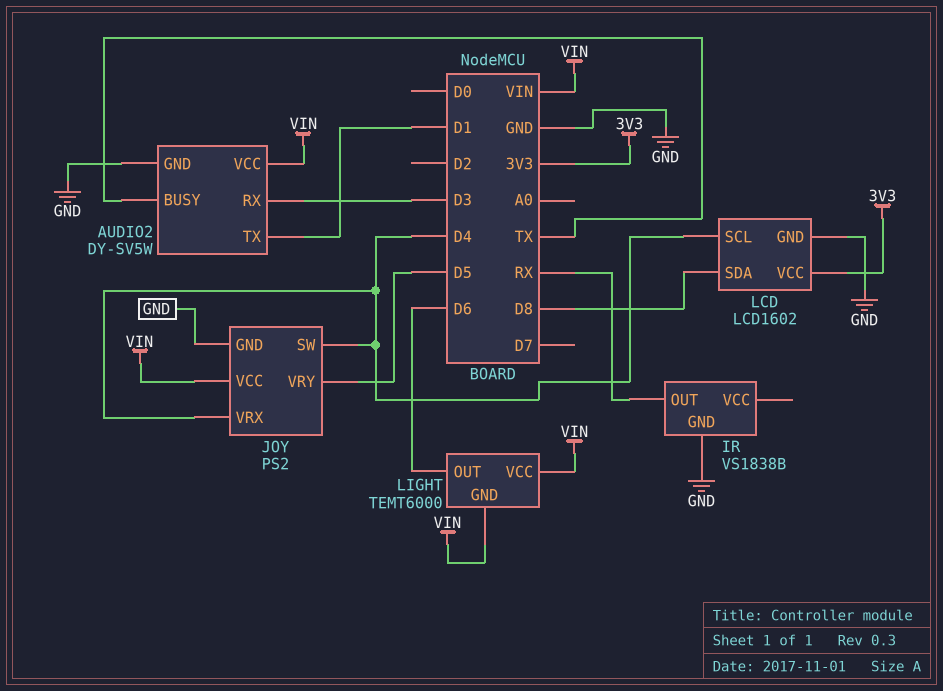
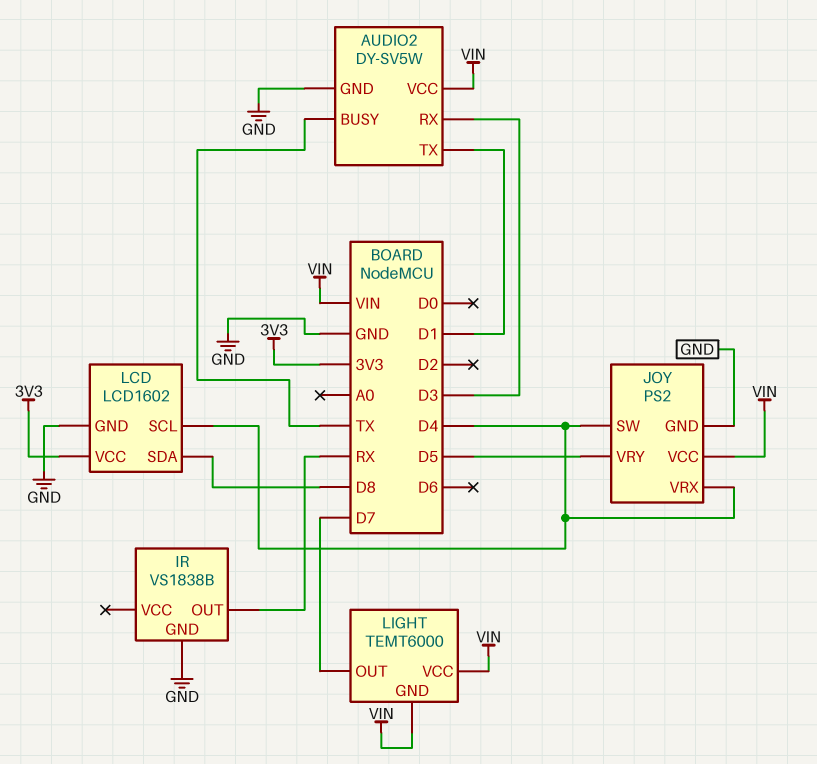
LIGHT pin OUT: D6 -> D7

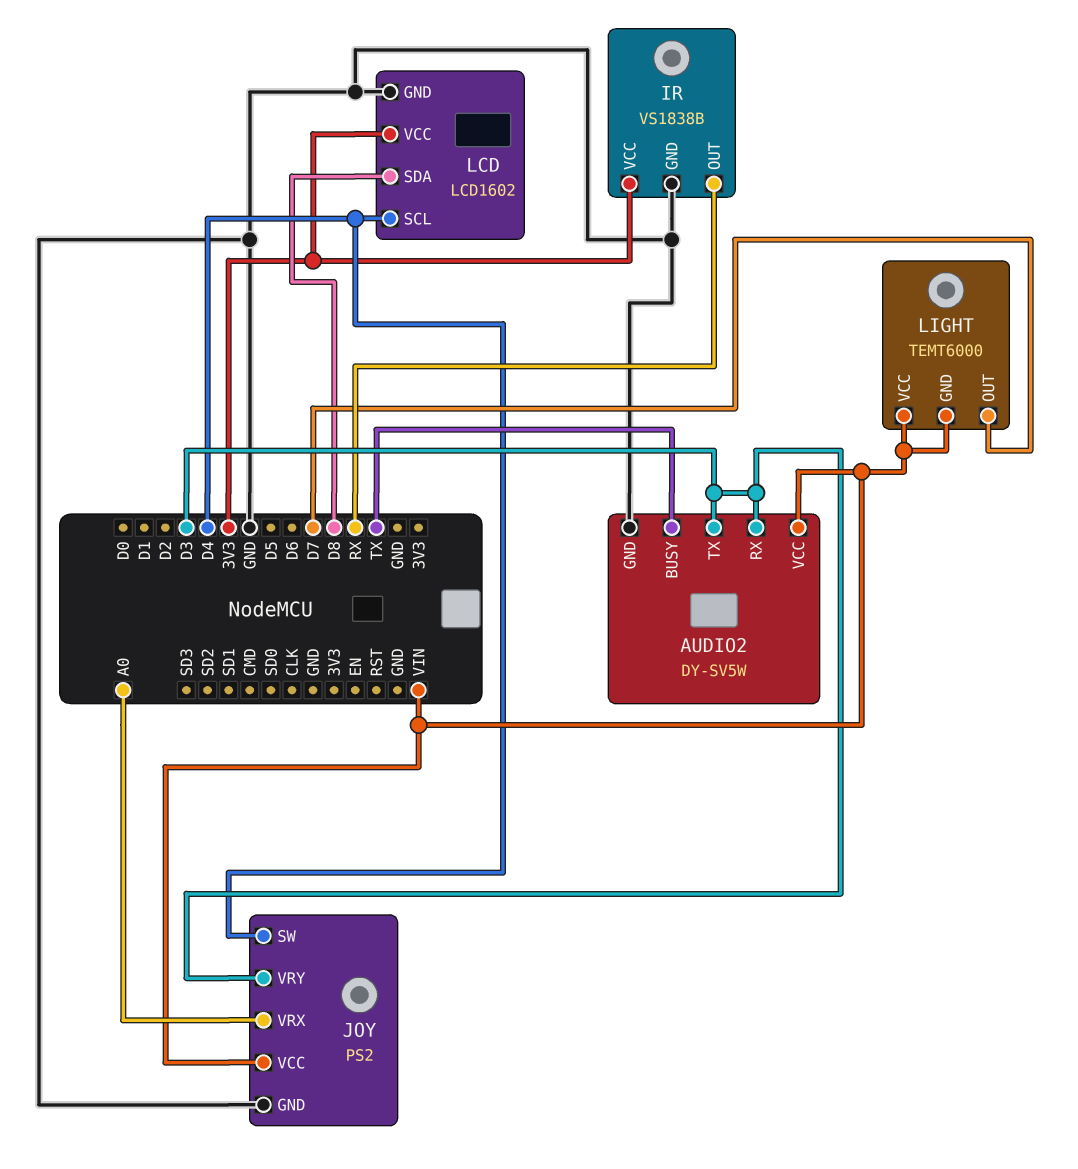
AUDIO2 pin TX: D1 -> D3
IR pin VCC: none -> 3V3
JOY pin VRX: D4 -> A0
JOY pin VRY: D5 -> D3

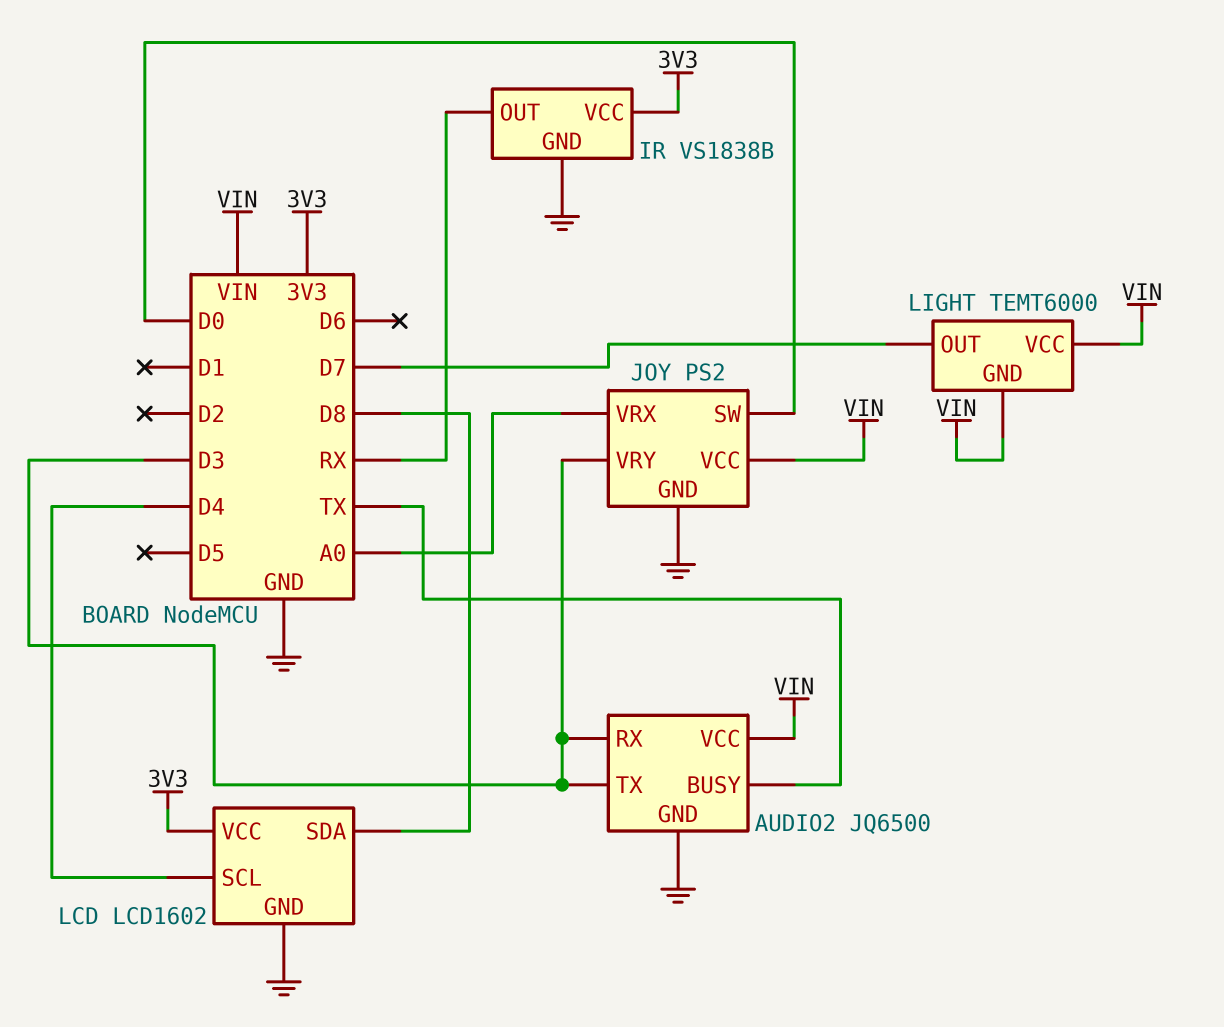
AUDIO2: DY-SV5W -> JQ6500
JOY pin SW: D4 -> D0

